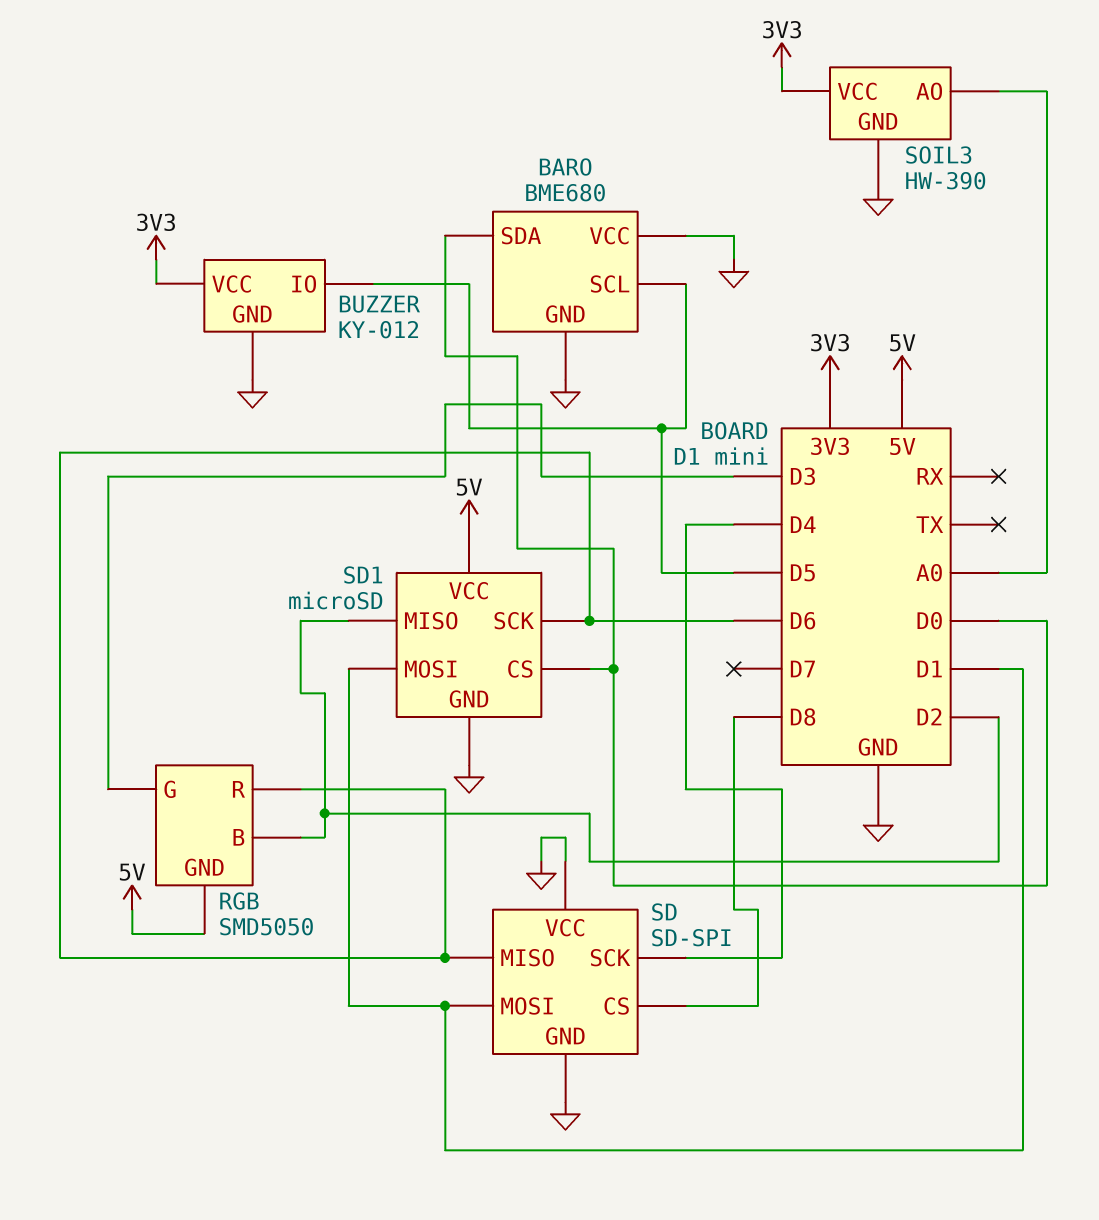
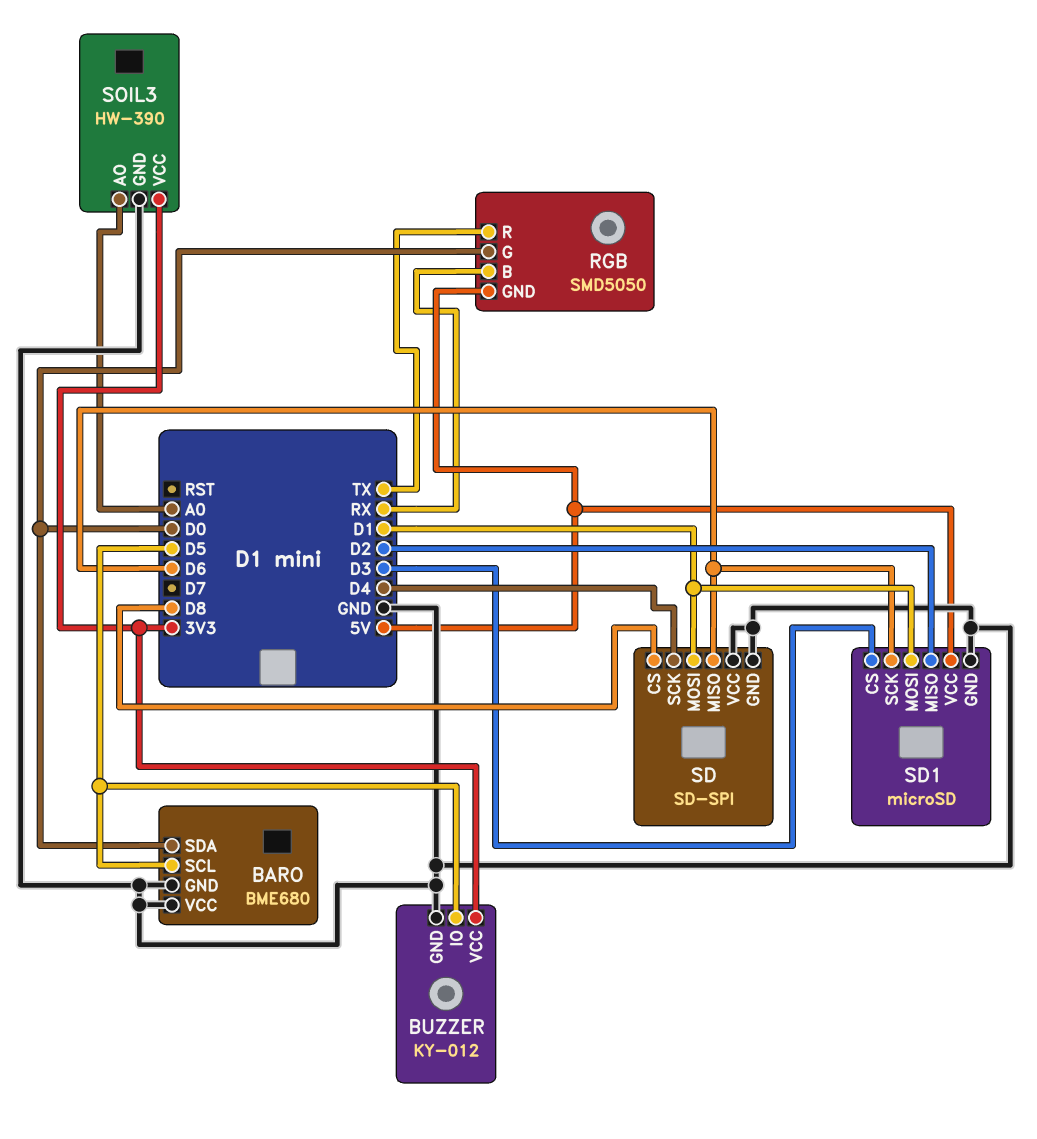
RGB pin B: D2 -> RX
RGB pin G: D3 -> D0
RGB pin R: D6 -> TX
SD1 pin CS: D0 -> D3

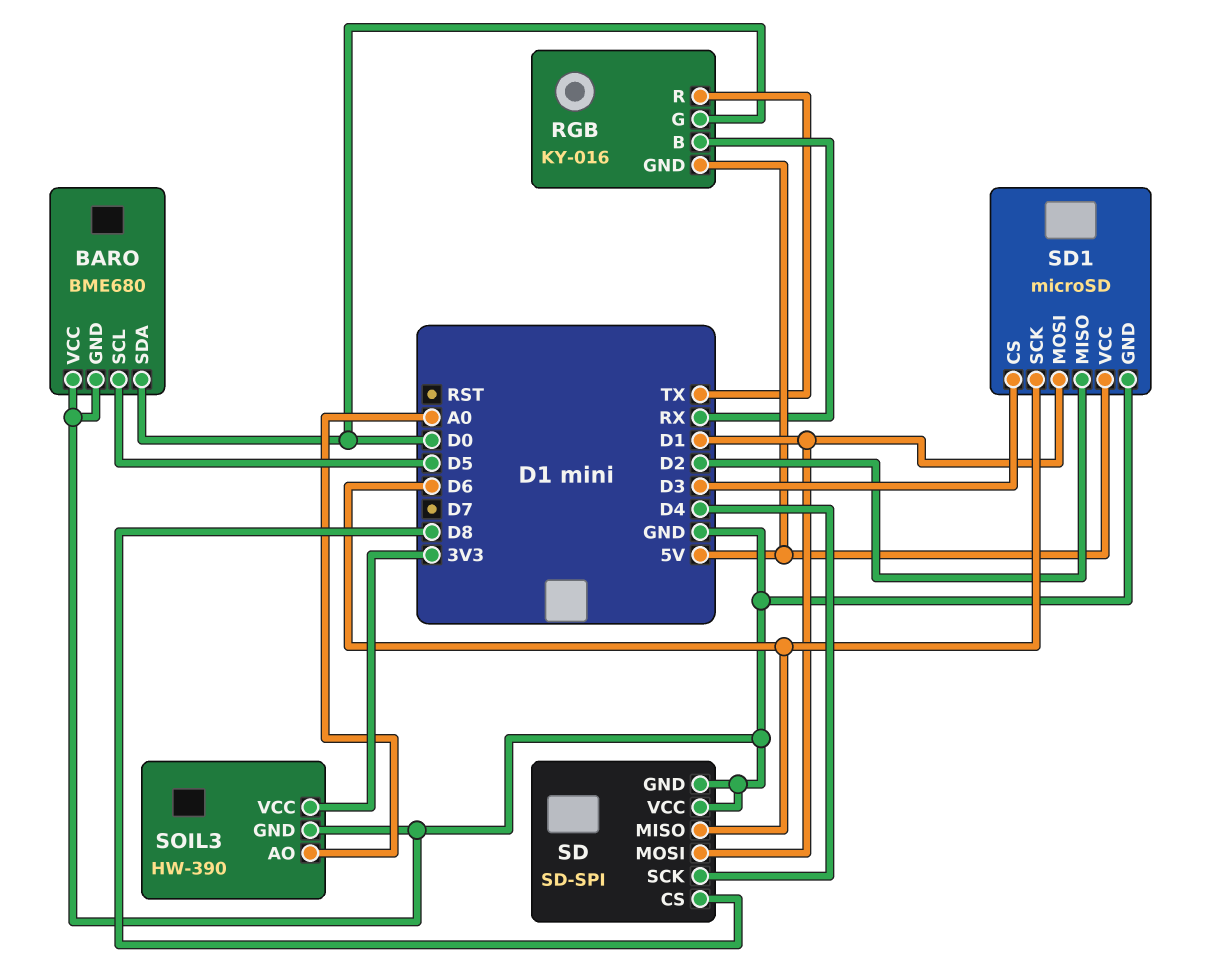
BUZZER: KY-012 -> none
BUZZER pin GND: GND -> none
BUZZER pin IO: D5 -> none
BUZZER pin VCC: 3V3 -> none
RGB: SMD5050 -> KY-016

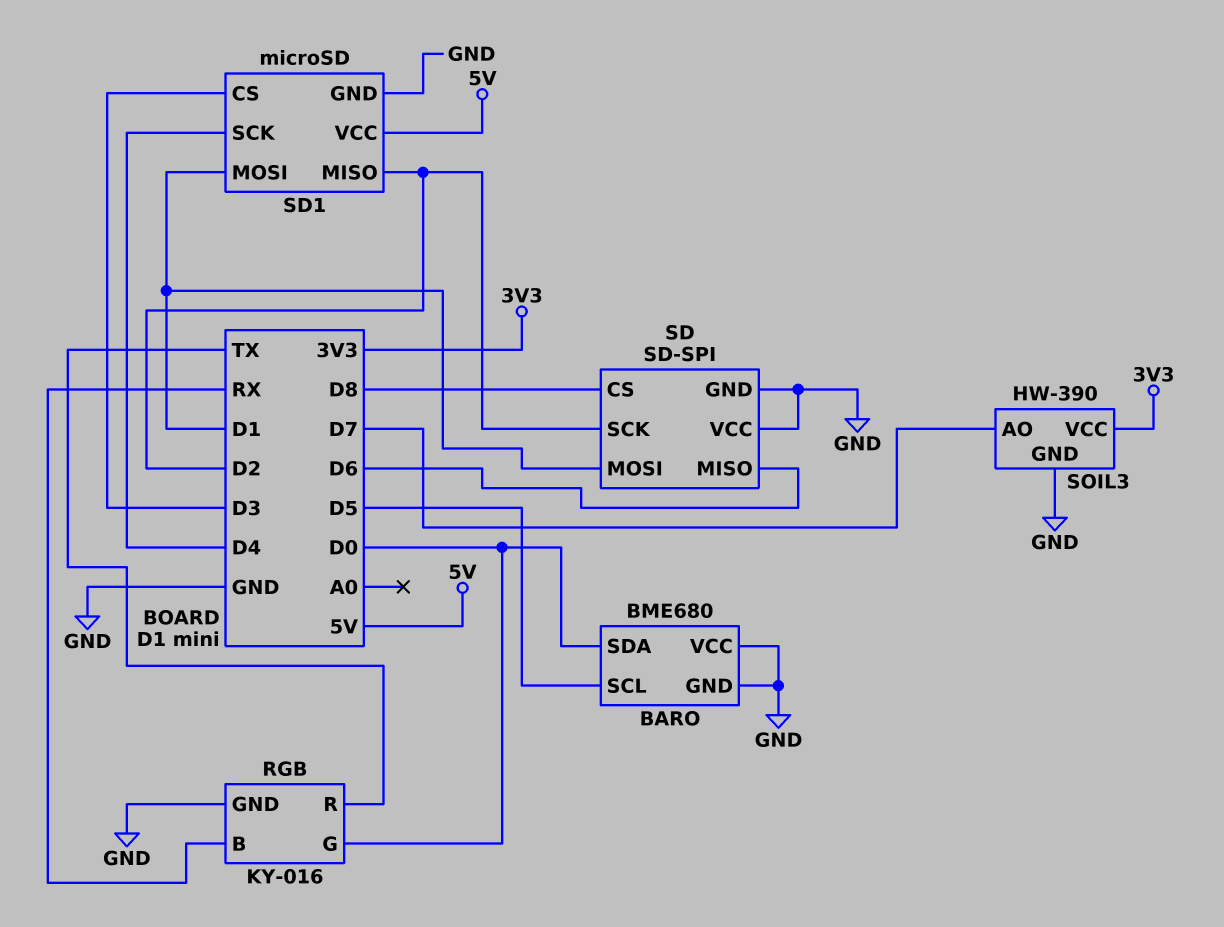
RGB pin GND: 5V -> GND
SD pin SCK: D4 -> D2
SD1 pin SCK: D6 -> D4
SOIL3 pin AO: A0 -> D7

